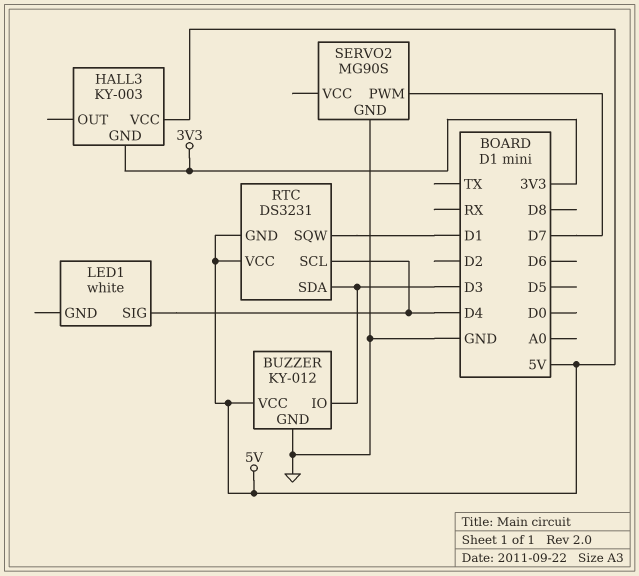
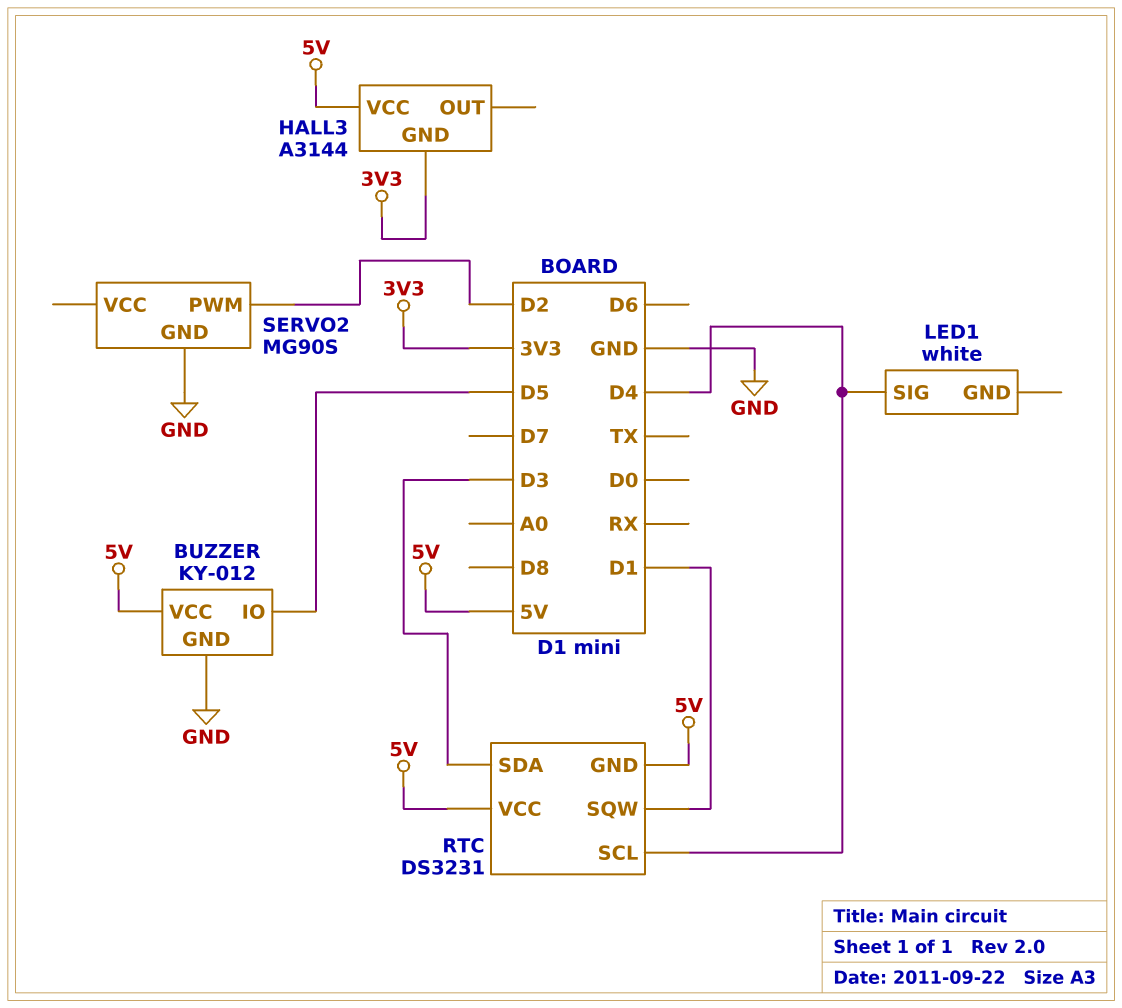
BUZZER pin IO: D3 -> D5
HALL3: KY-003 -> A3144
SERVO2 pin PWM: D7 -> D2

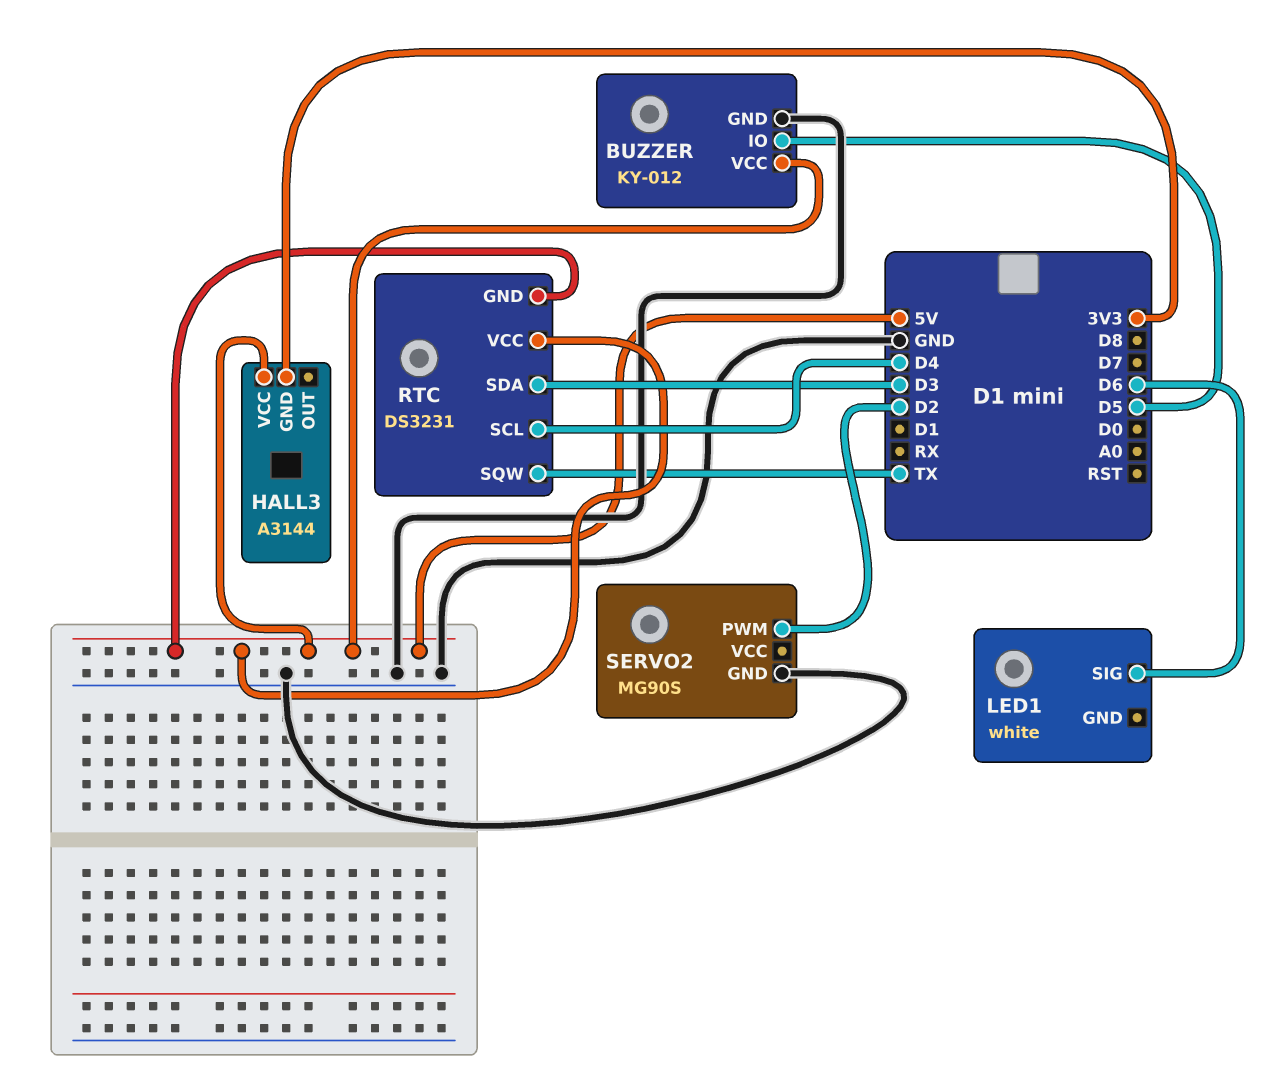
LED1 pin SIG: D4 -> D6
RTC pin SQW: D1 -> TX

